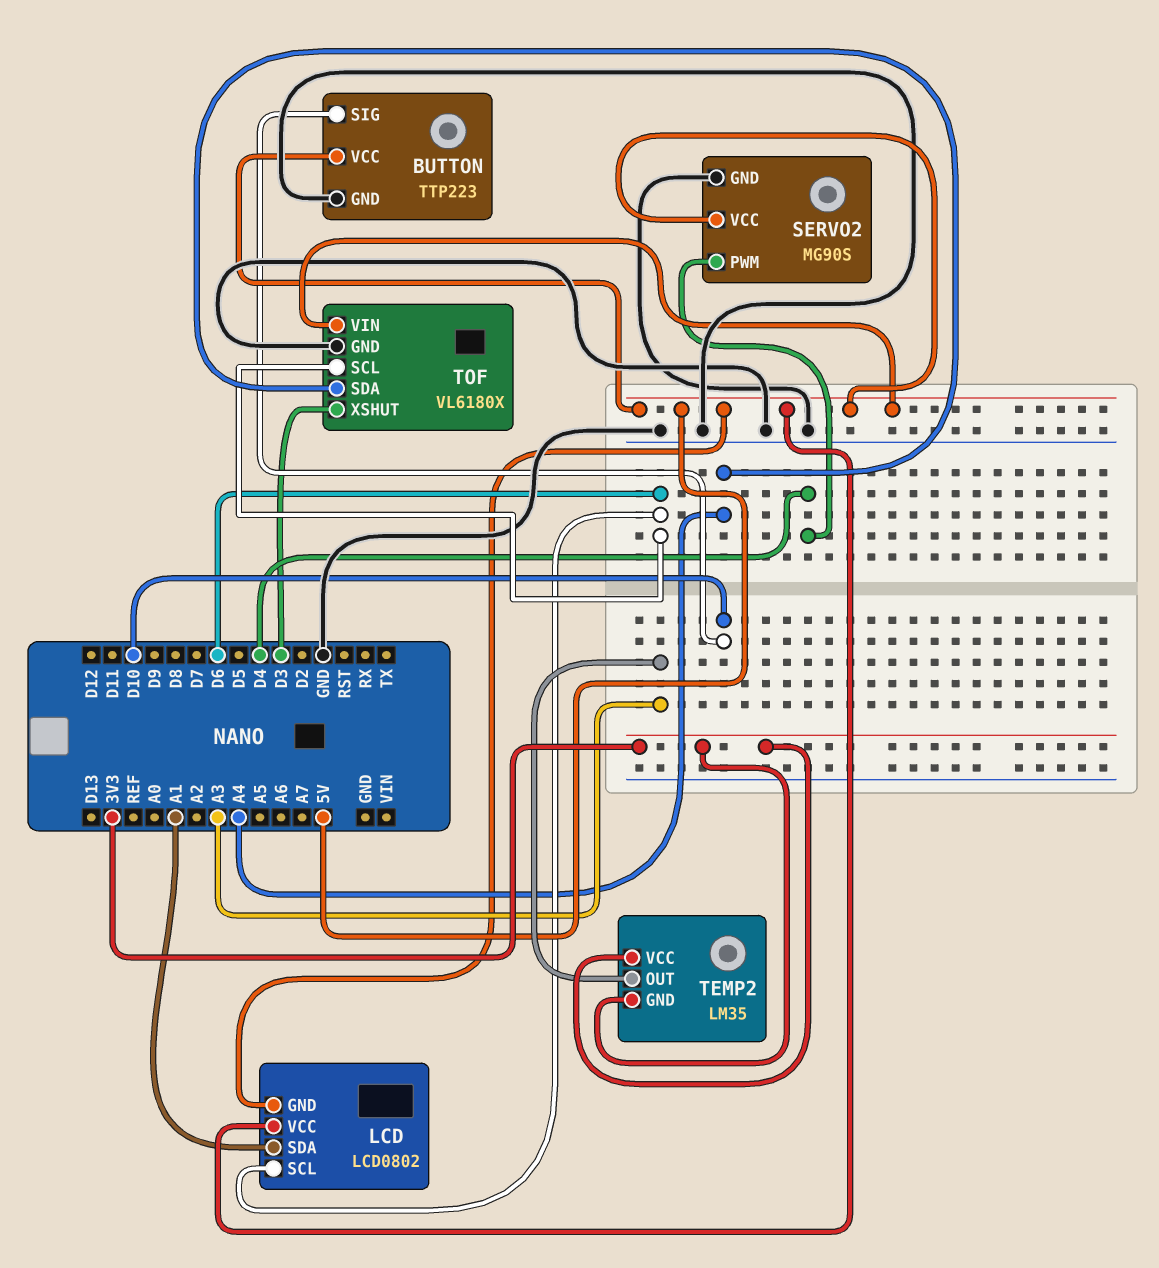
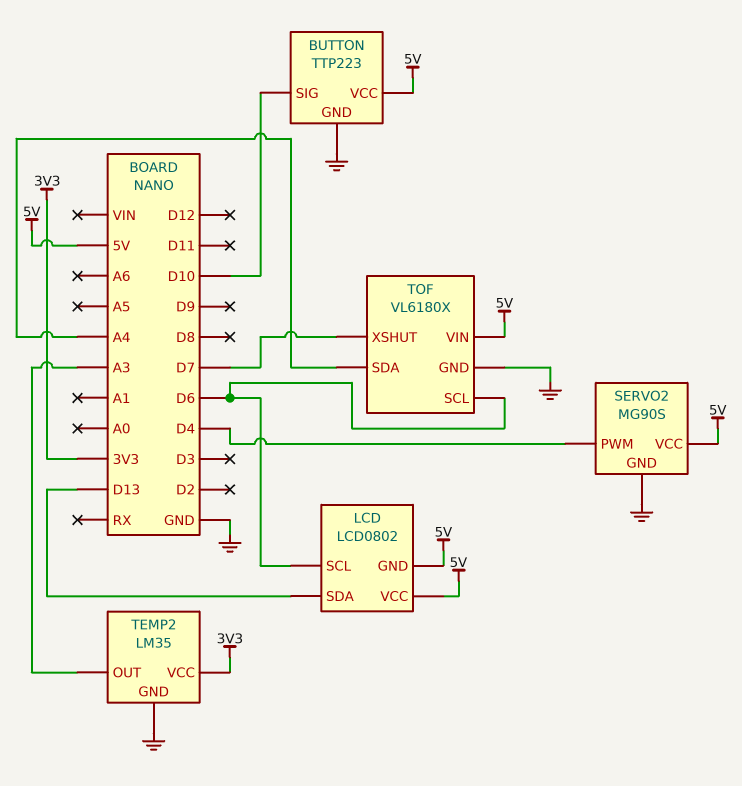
LCD pin SDA: A1 -> D13
TEMP2 pin GND: 3V3 -> GND
TOF pin XSHUT: D3 -> D7

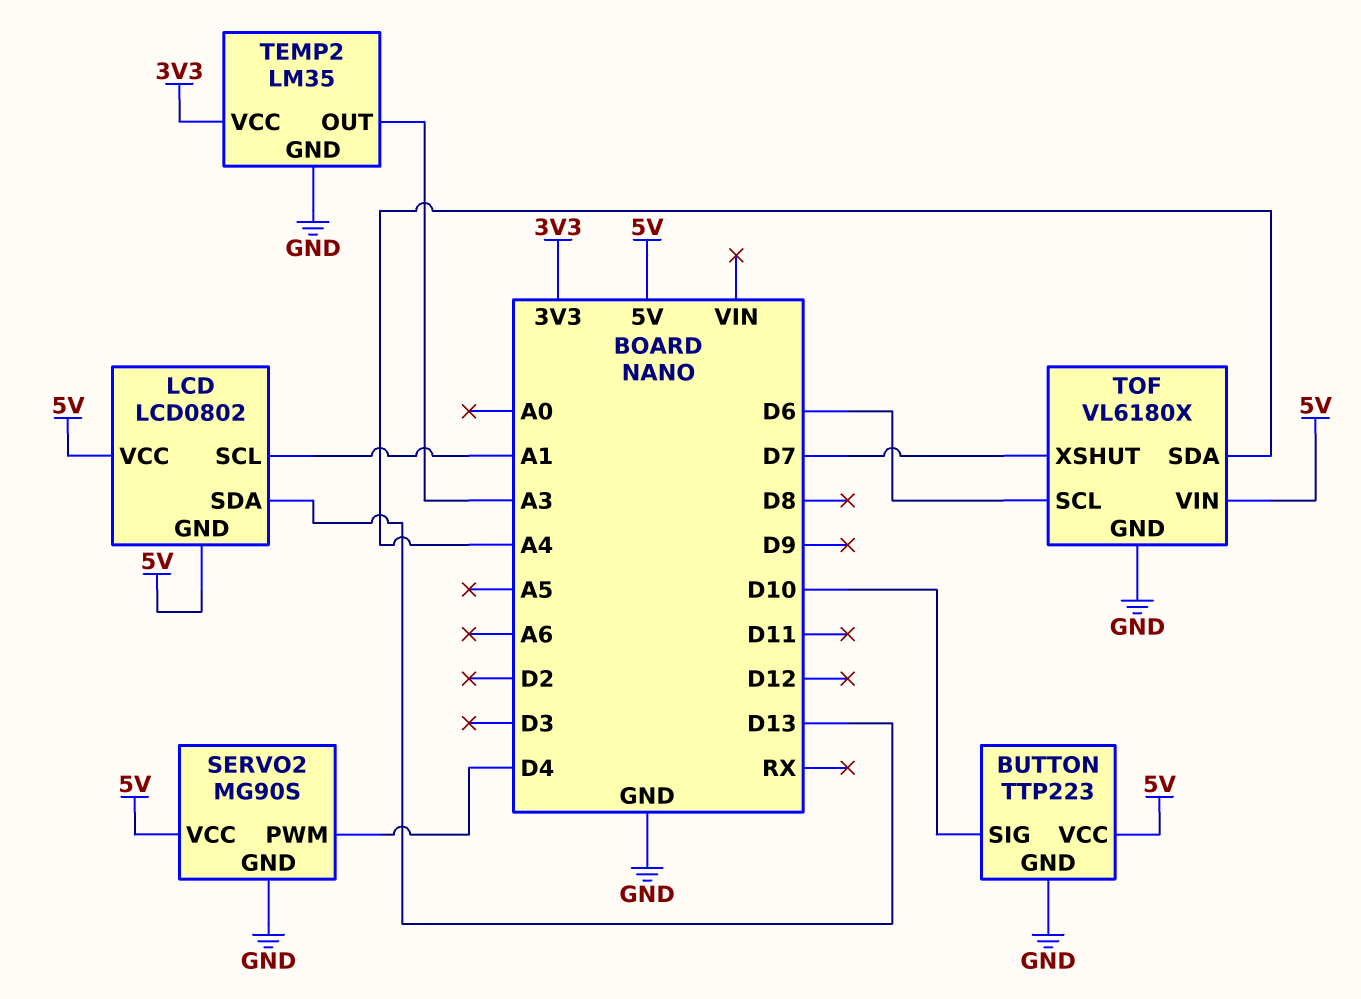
LCD pin SCL: D6 -> A1

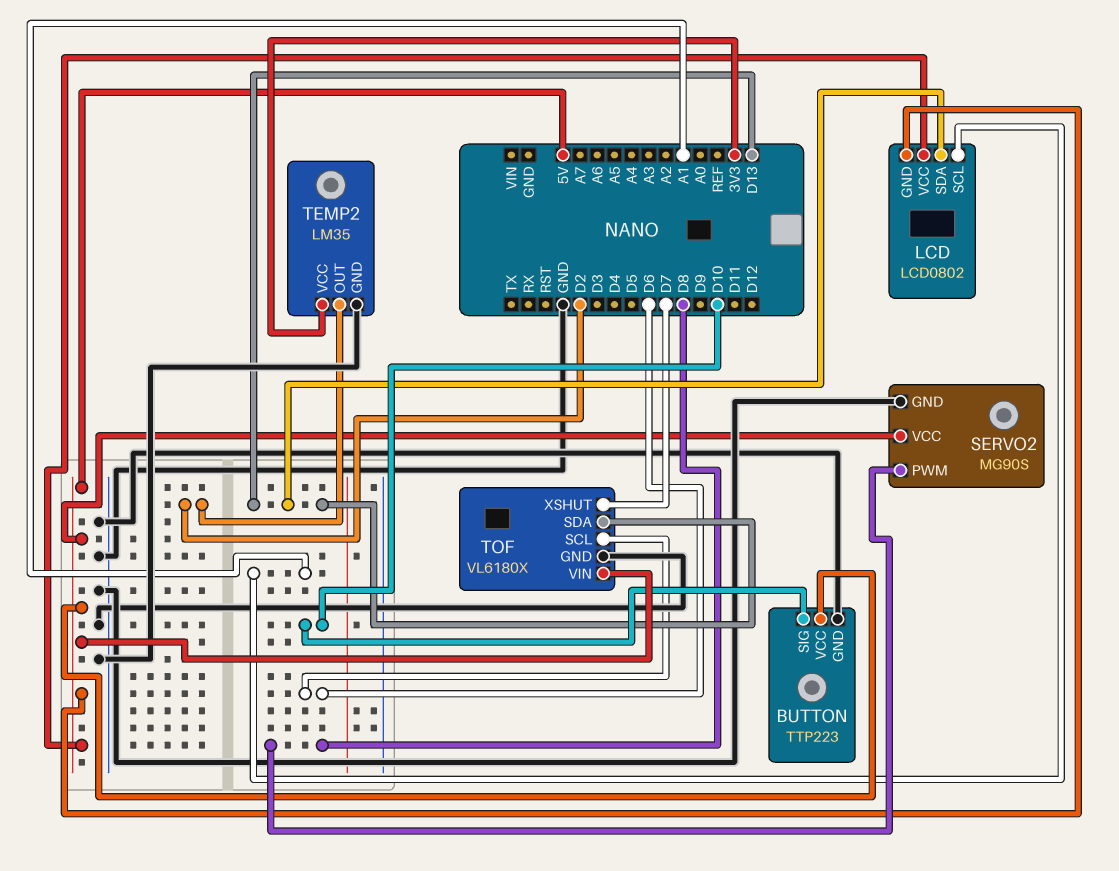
SERVO2 pin PWM: D4 -> D8
TEMP2 pin OUT: A3 -> D2
TOF pin SDA: A4 -> D13

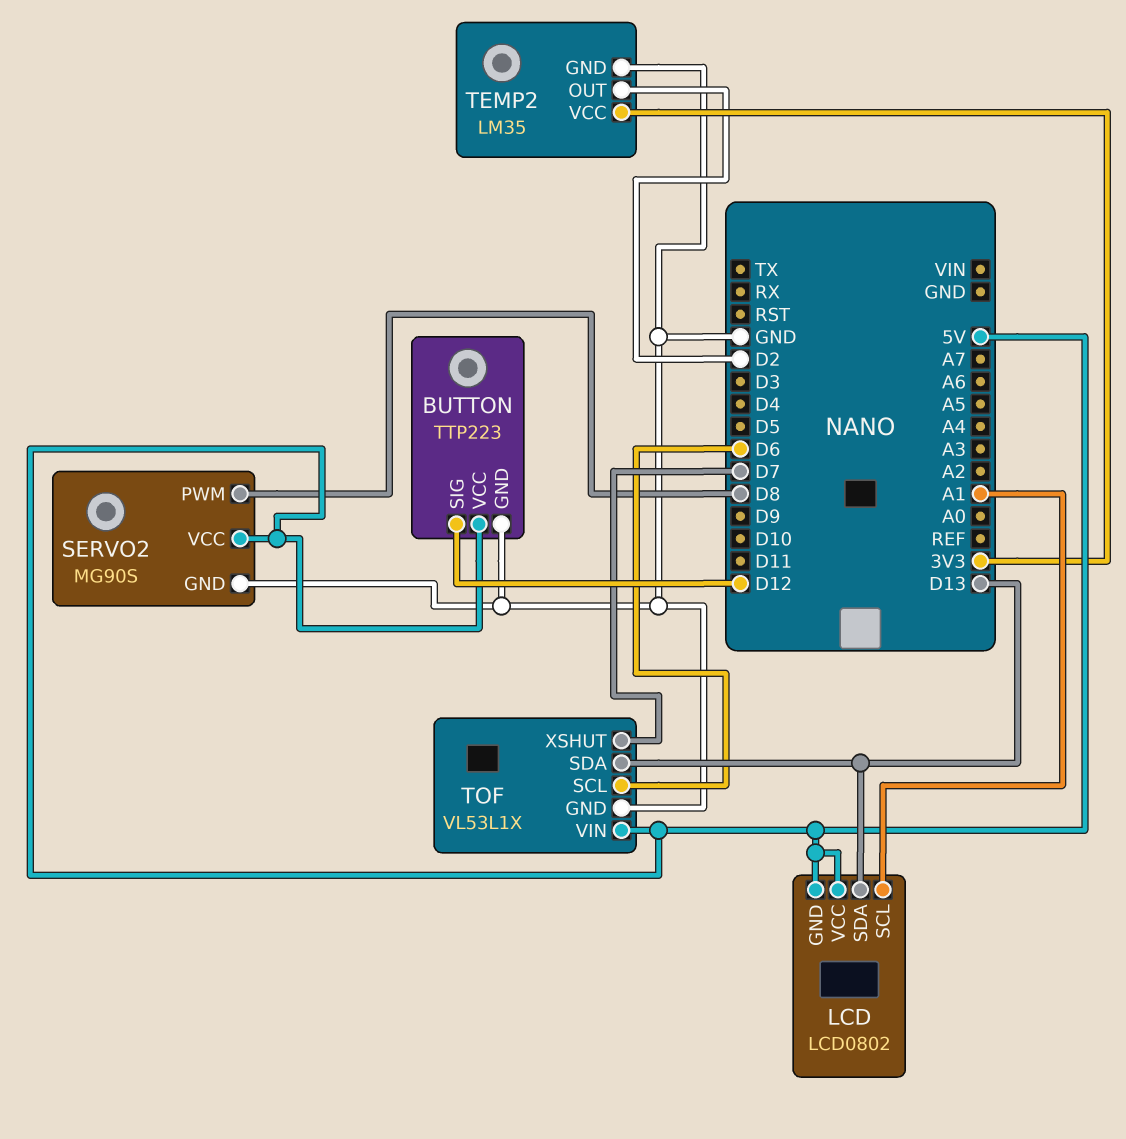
BUTTON pin SIG: D10 -> D12
TOF: VL6180X -> VL53L1X

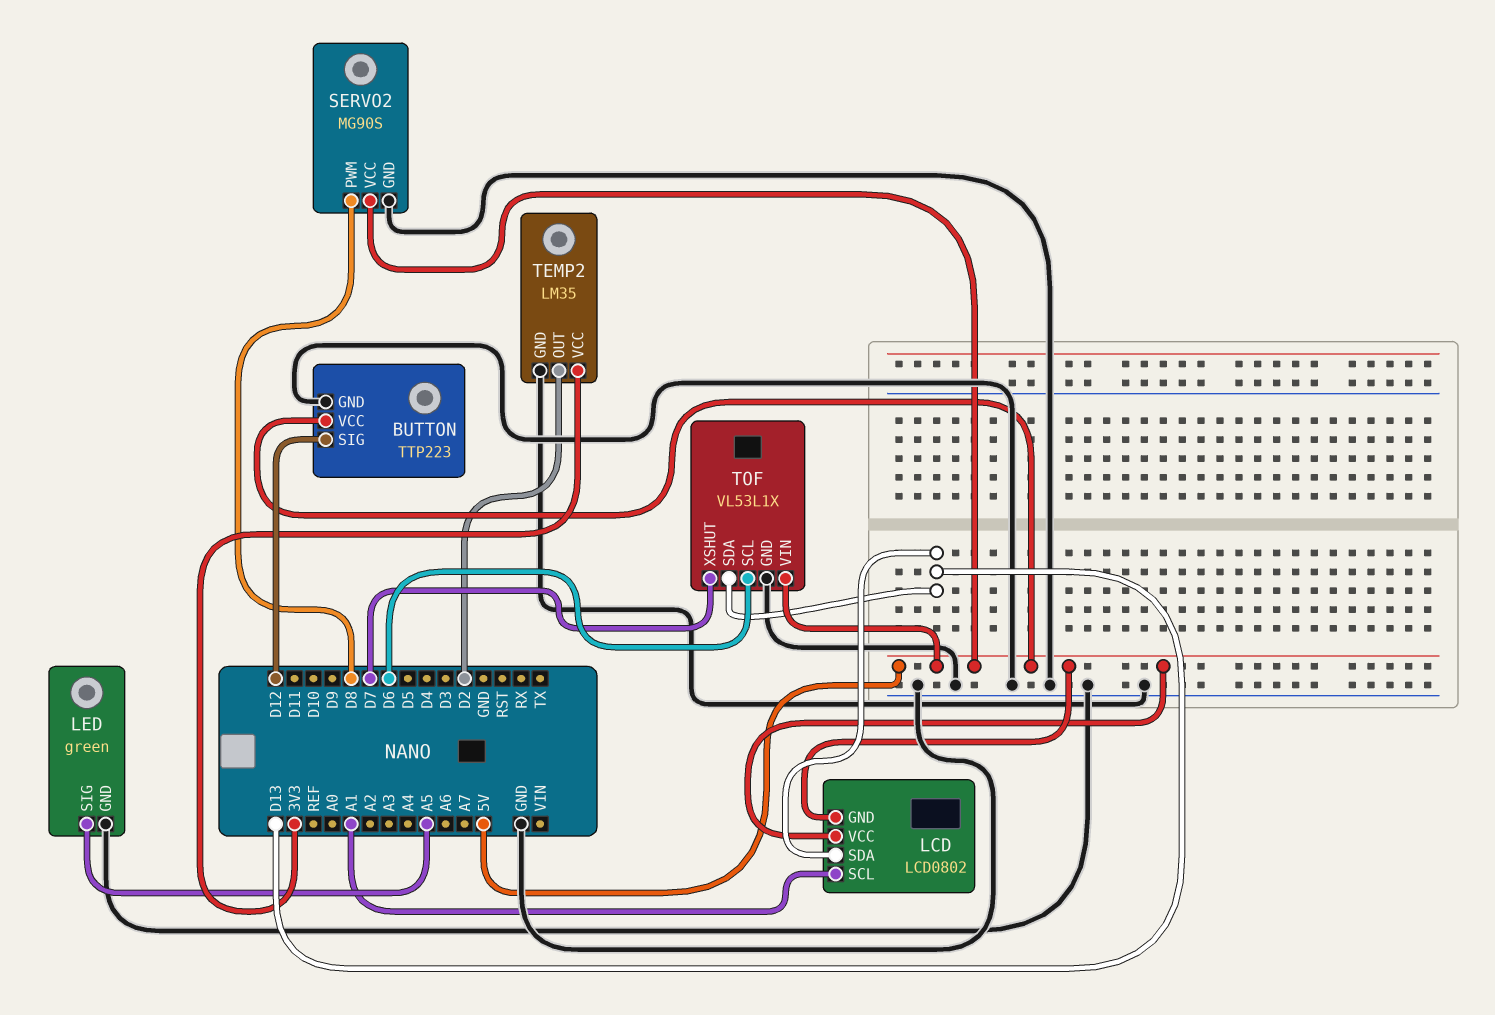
LED: none -> green
LED pin GND: none -> GND
LED pin SIG: none -> A5

